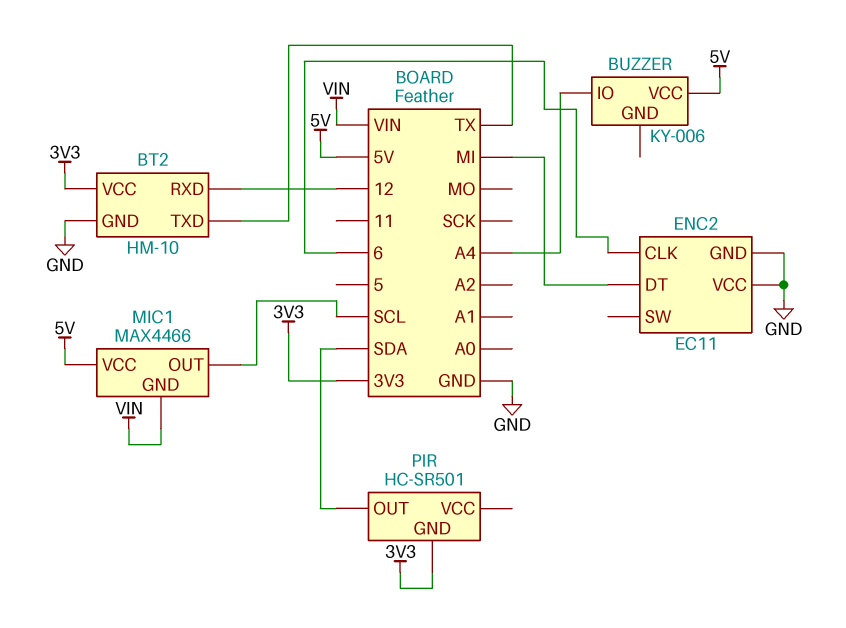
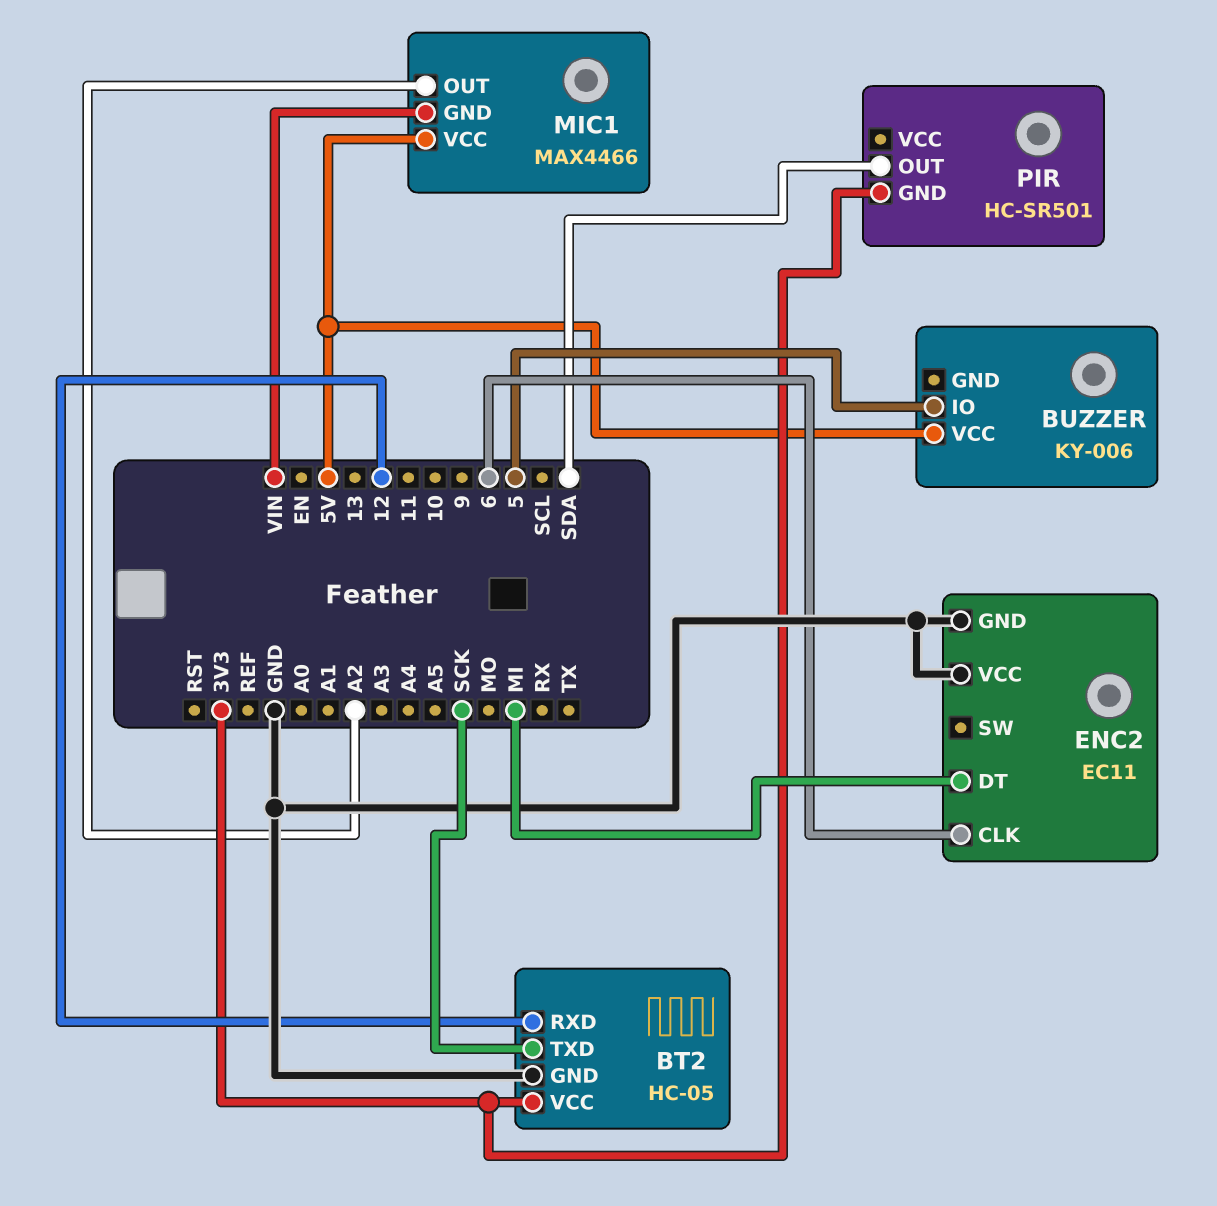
BT2: HM-10 -> HC-05
BT2 pin TXD: TX -> SCK
BUZZER pin IO: A4 -> 5
MIC1 pin OUT: SCL -> A2

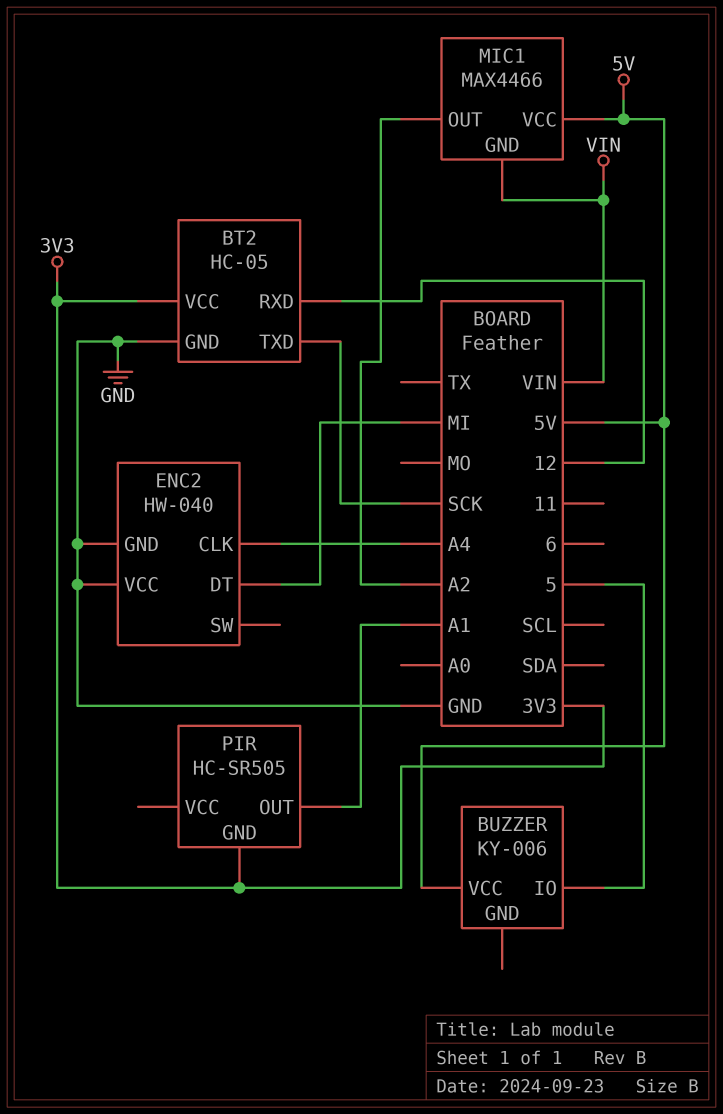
ENC2: EC11 -> HW-040
ENC2 pin CLK: 6 -> A4
PIR: HC-SR501 -> HC-SR505
PIR pin OUT: SDA -> A1

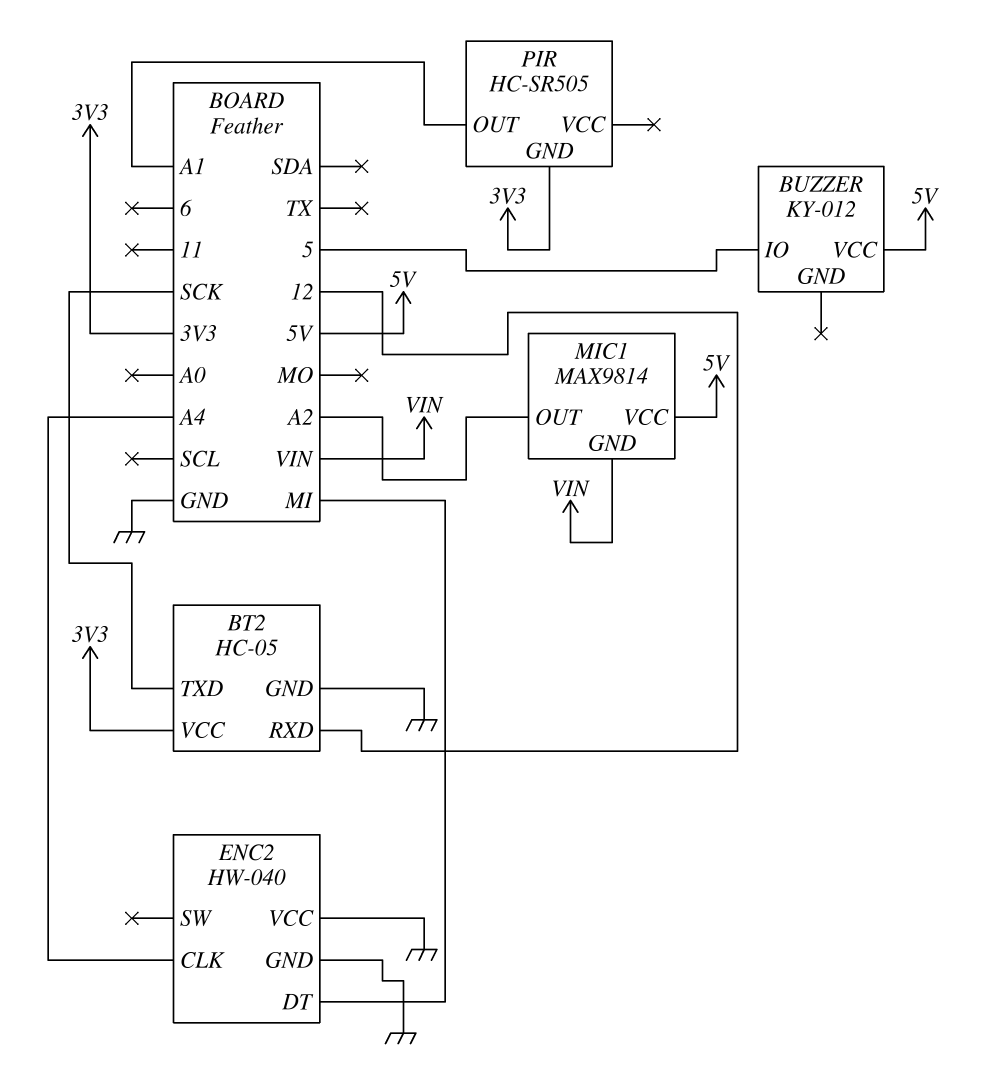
BUZZER: KY-006 -> KY-012
MIC1: MAX4466 -> MAX9814

